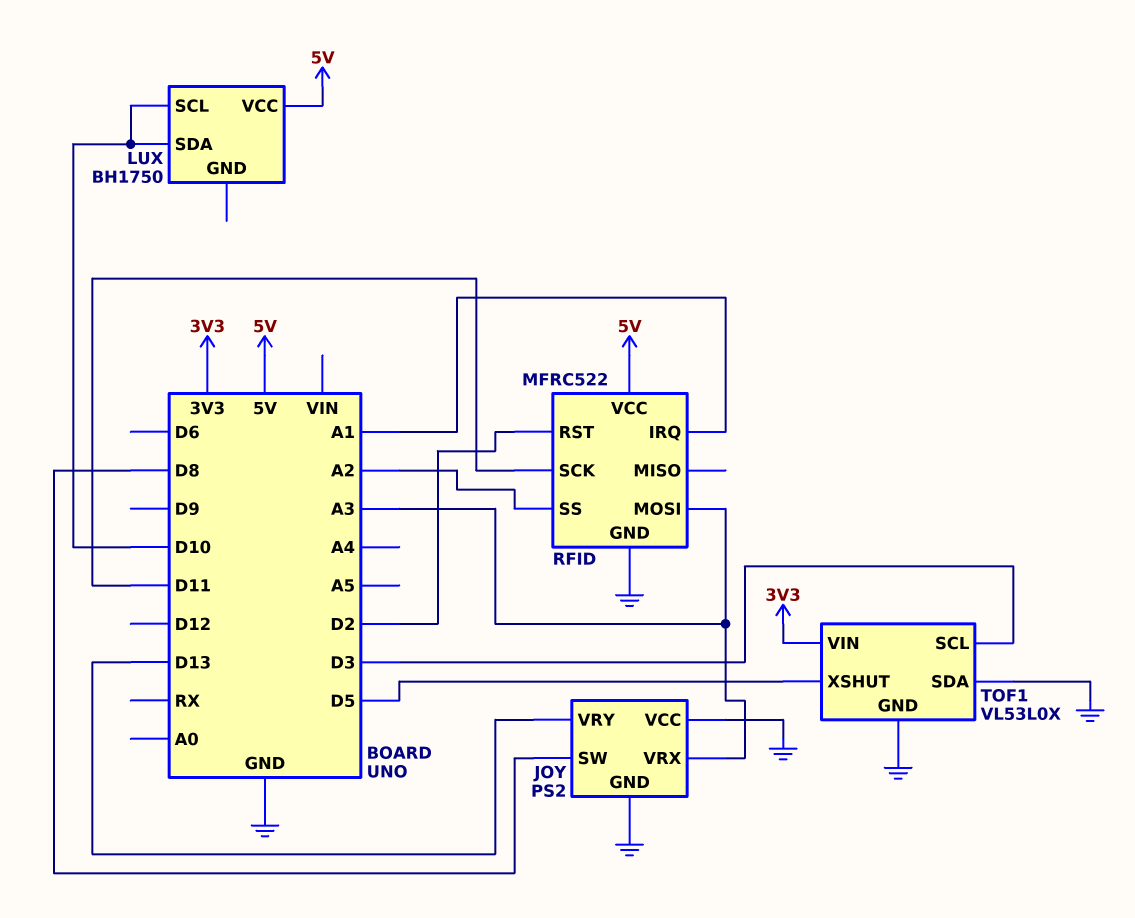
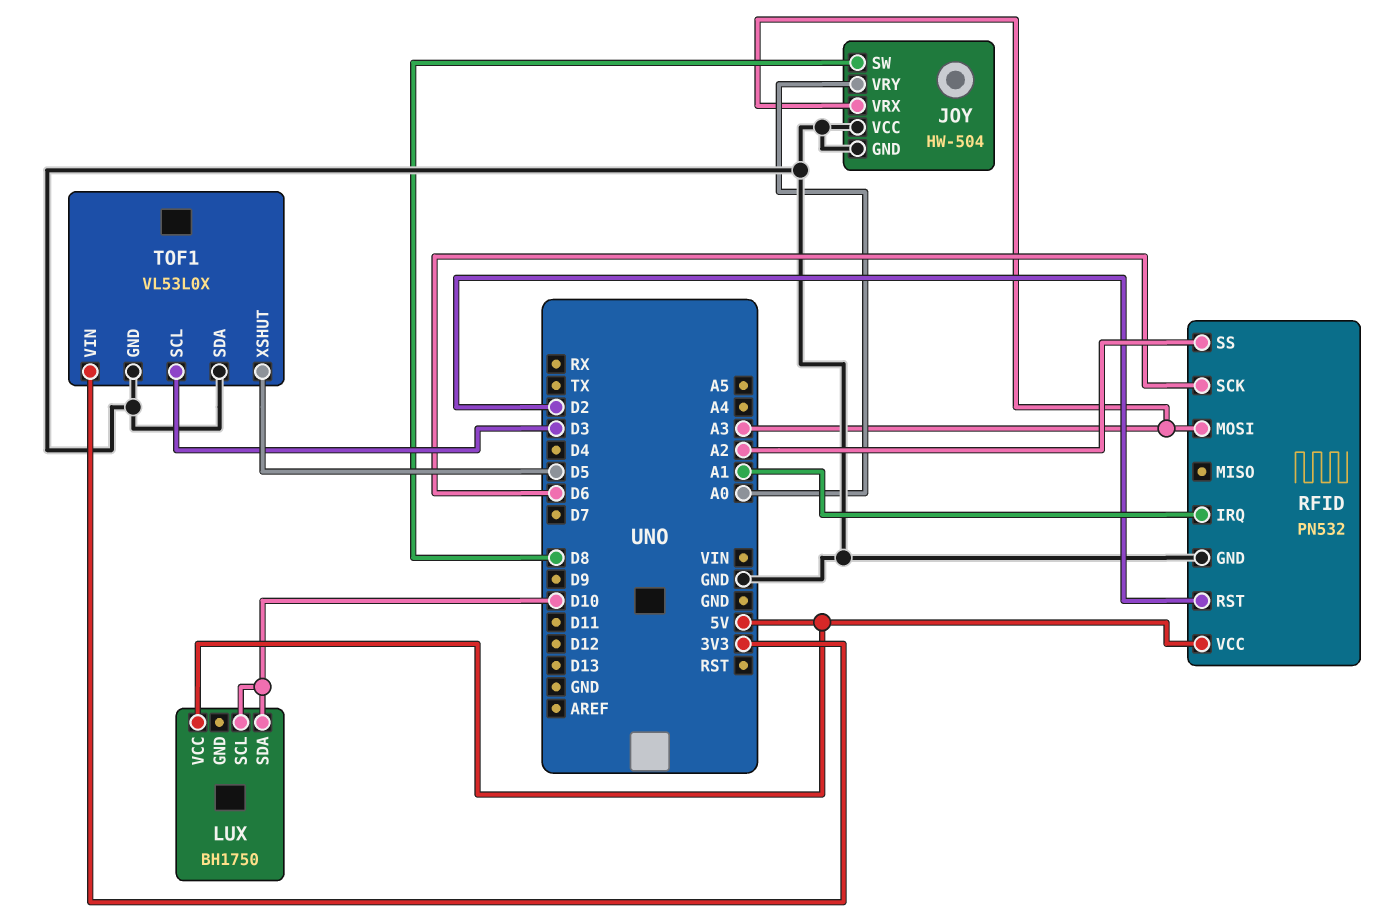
JOY: PS2 -> HW-504
JOY pin VRY: D13 -> A0
RFID: MFRC522 -> PN532
RFID pin SCK: D11 -> D6

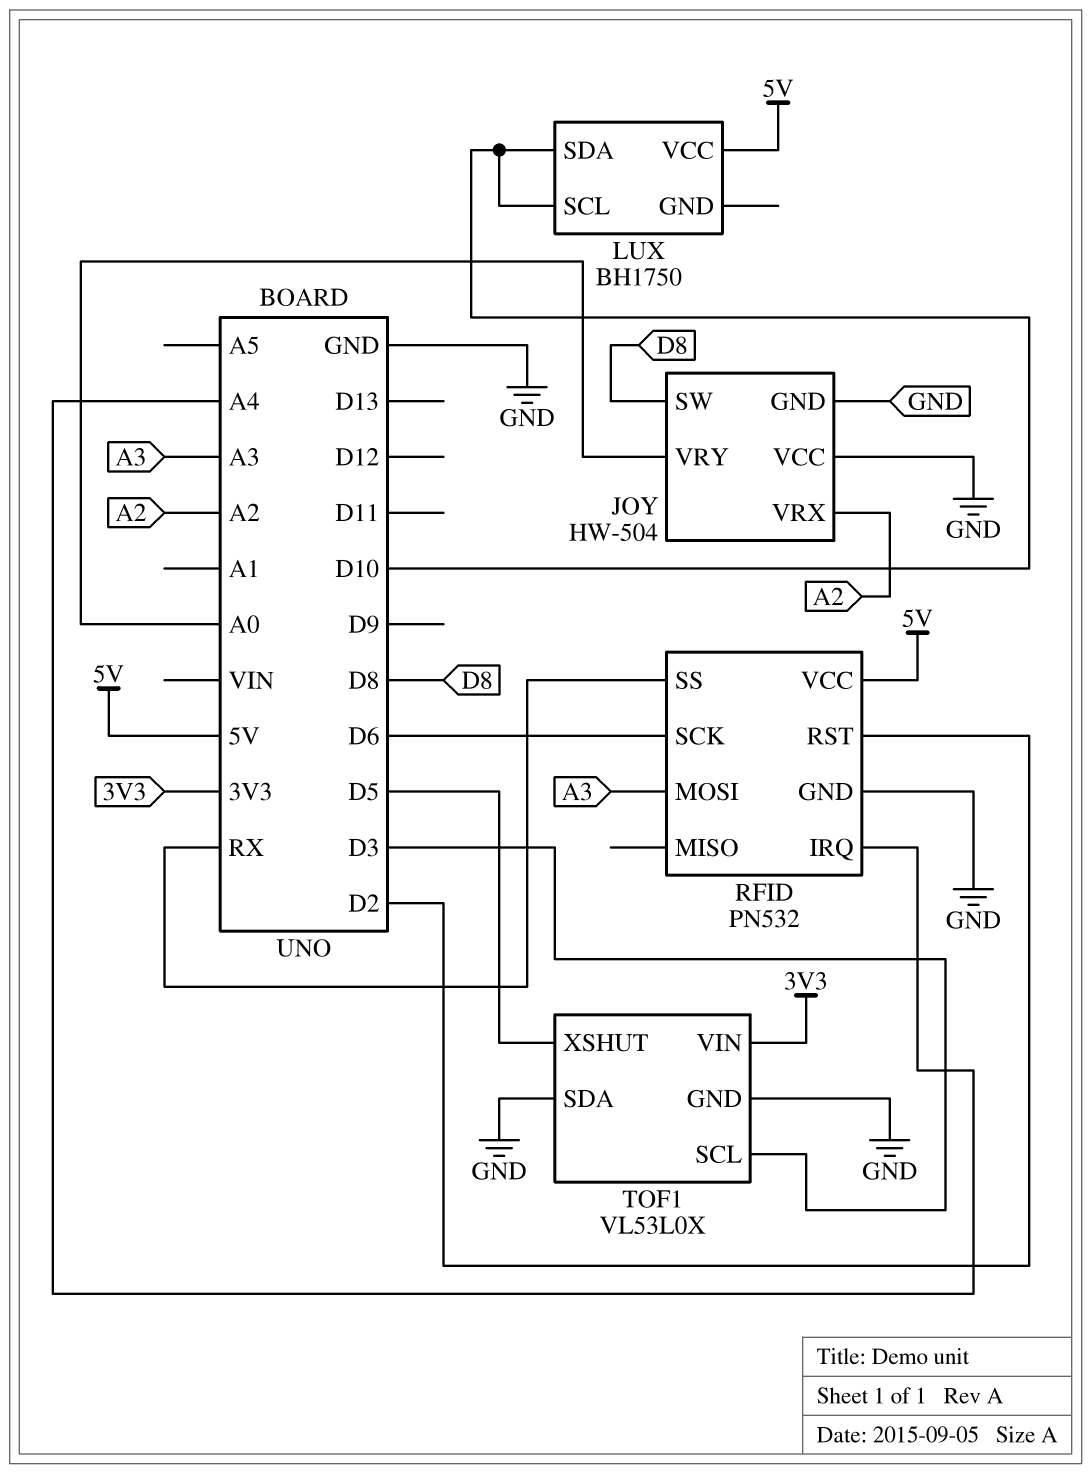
JOY pin VRX: A3 -> A2
RFID pin IRQ: A1 -> A4
RFID pin SS: A2 -> RX

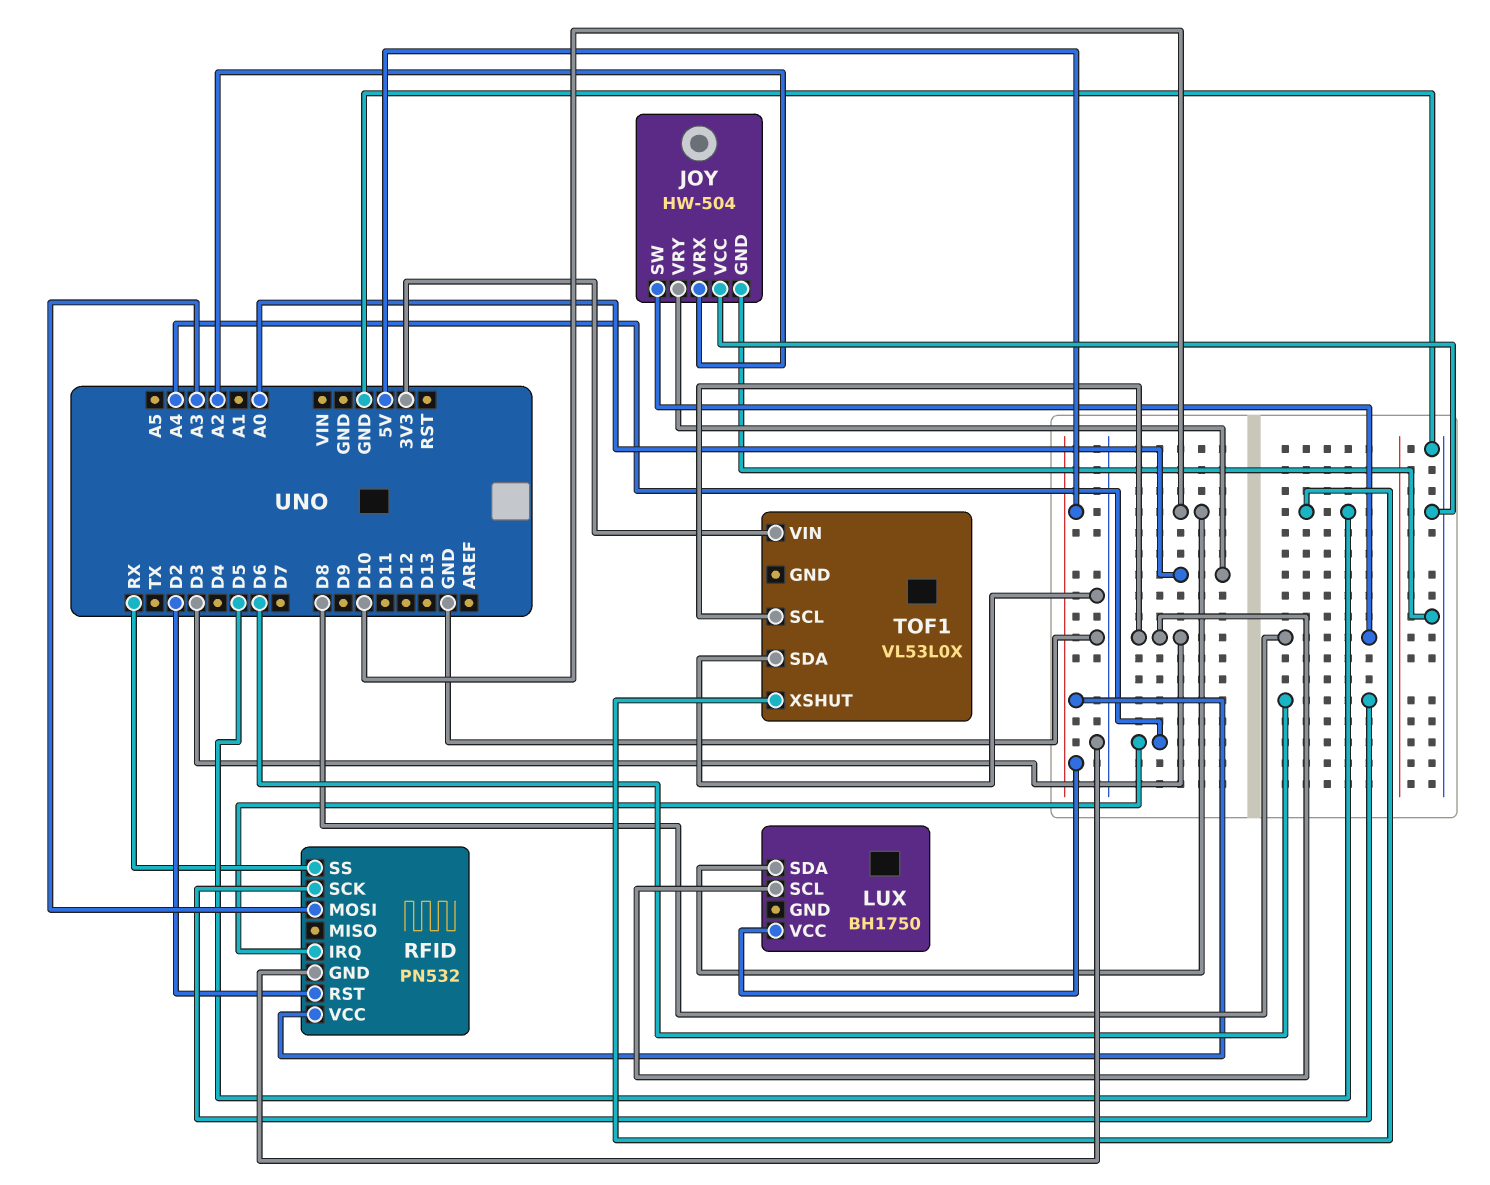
LUX pin SCL: D10 -> D3
TOF1 pin GND: GND -> none

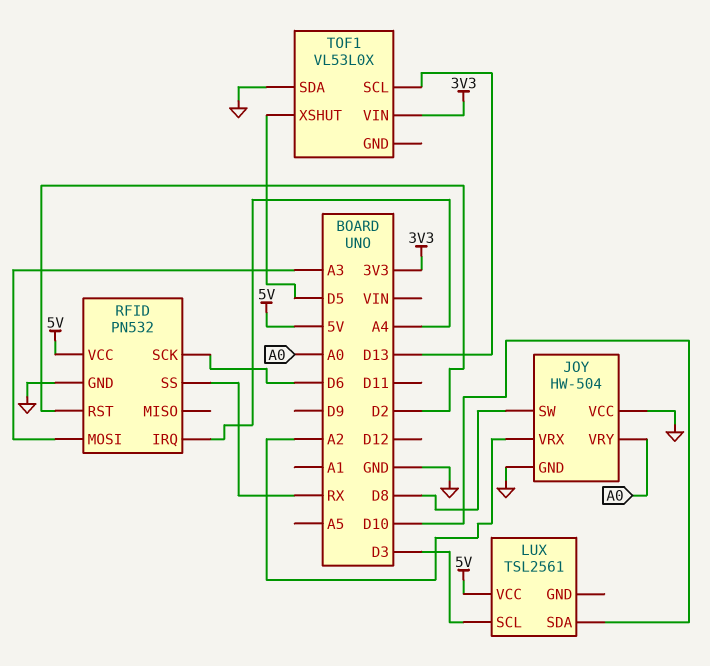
LUX: BH1750 -> TSL2561
TOF1 pin SCL: D3 -> D13

